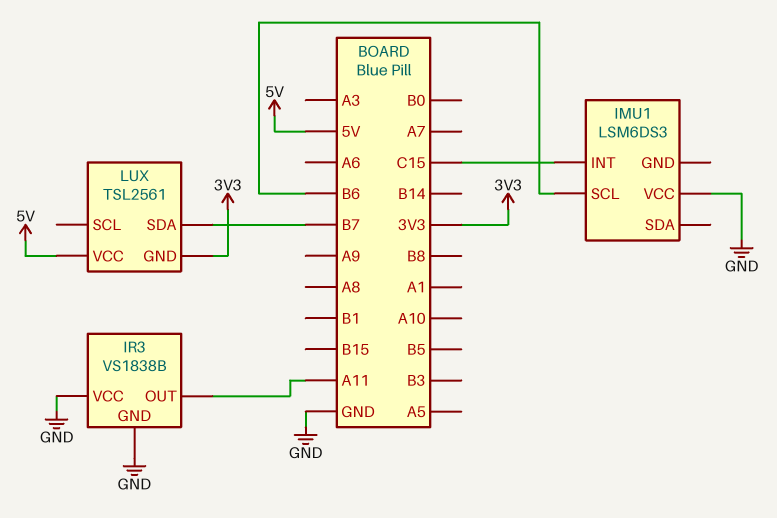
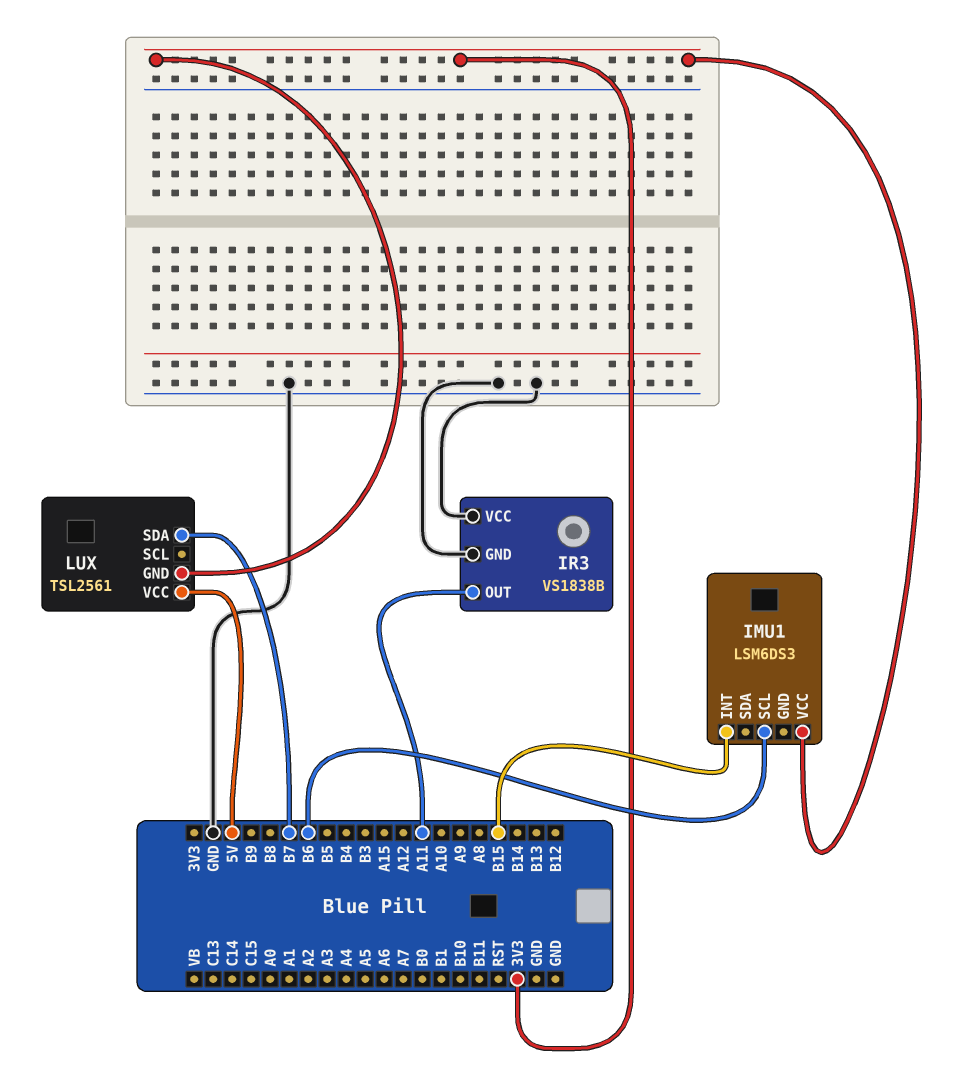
IMU1 pin INT: C15 -> B15
IMU1 pin VCC: GND -> 3V3

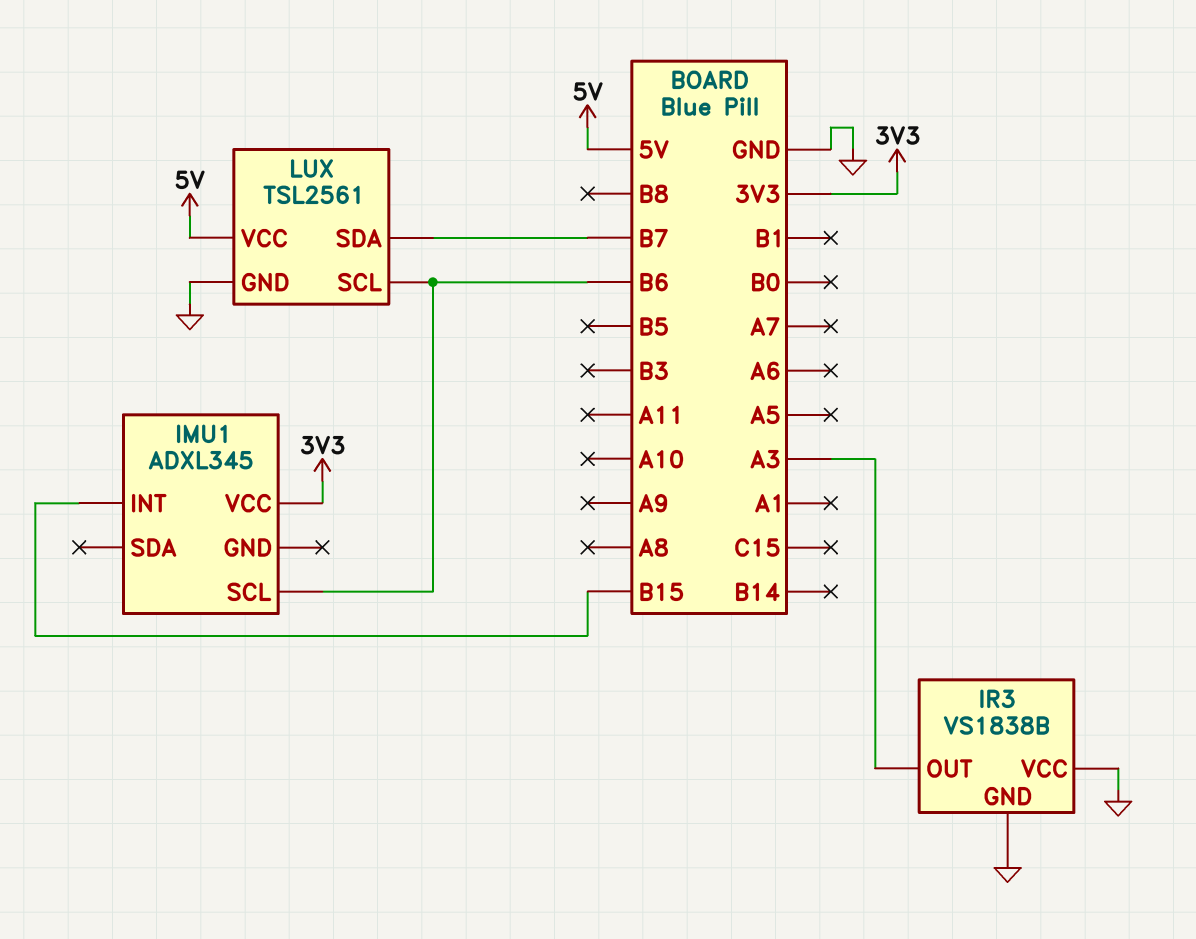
IMU1: LSM6DS3 -> ADXL345
IR3 pin OUT: A11 -> A3
LUX pin GND: 3V3 -> GND
LUX pin SCL: none -> B6

